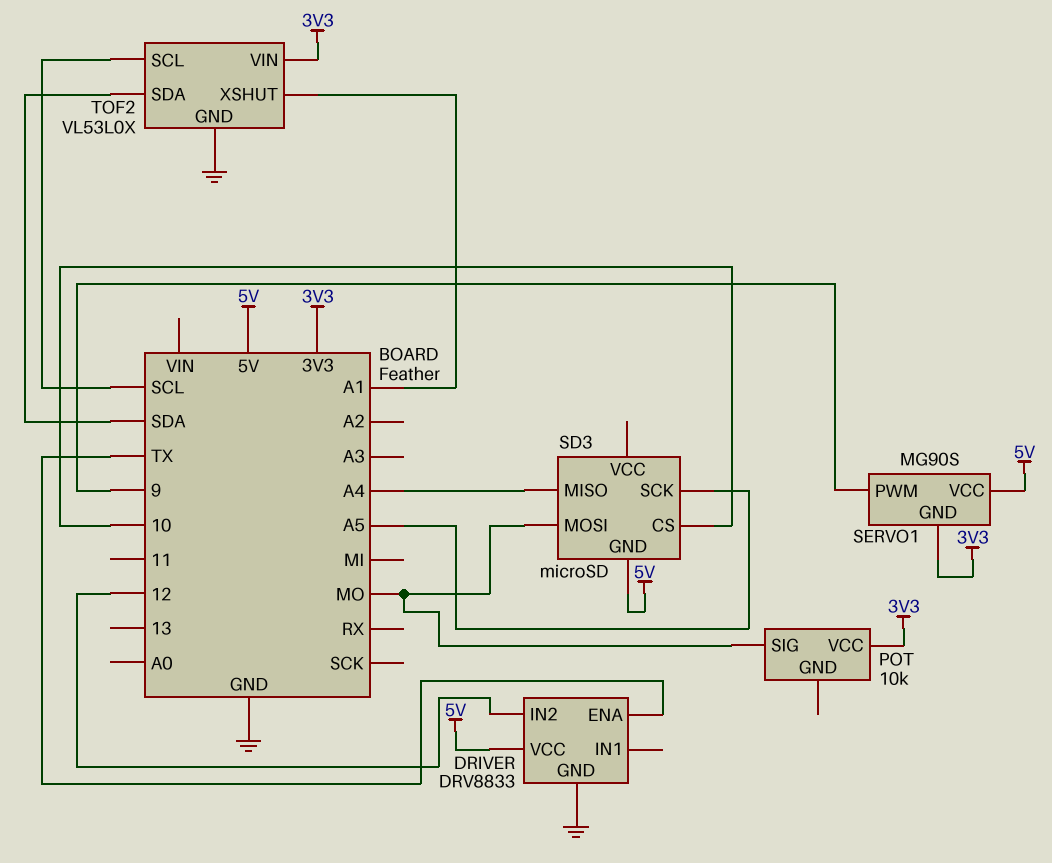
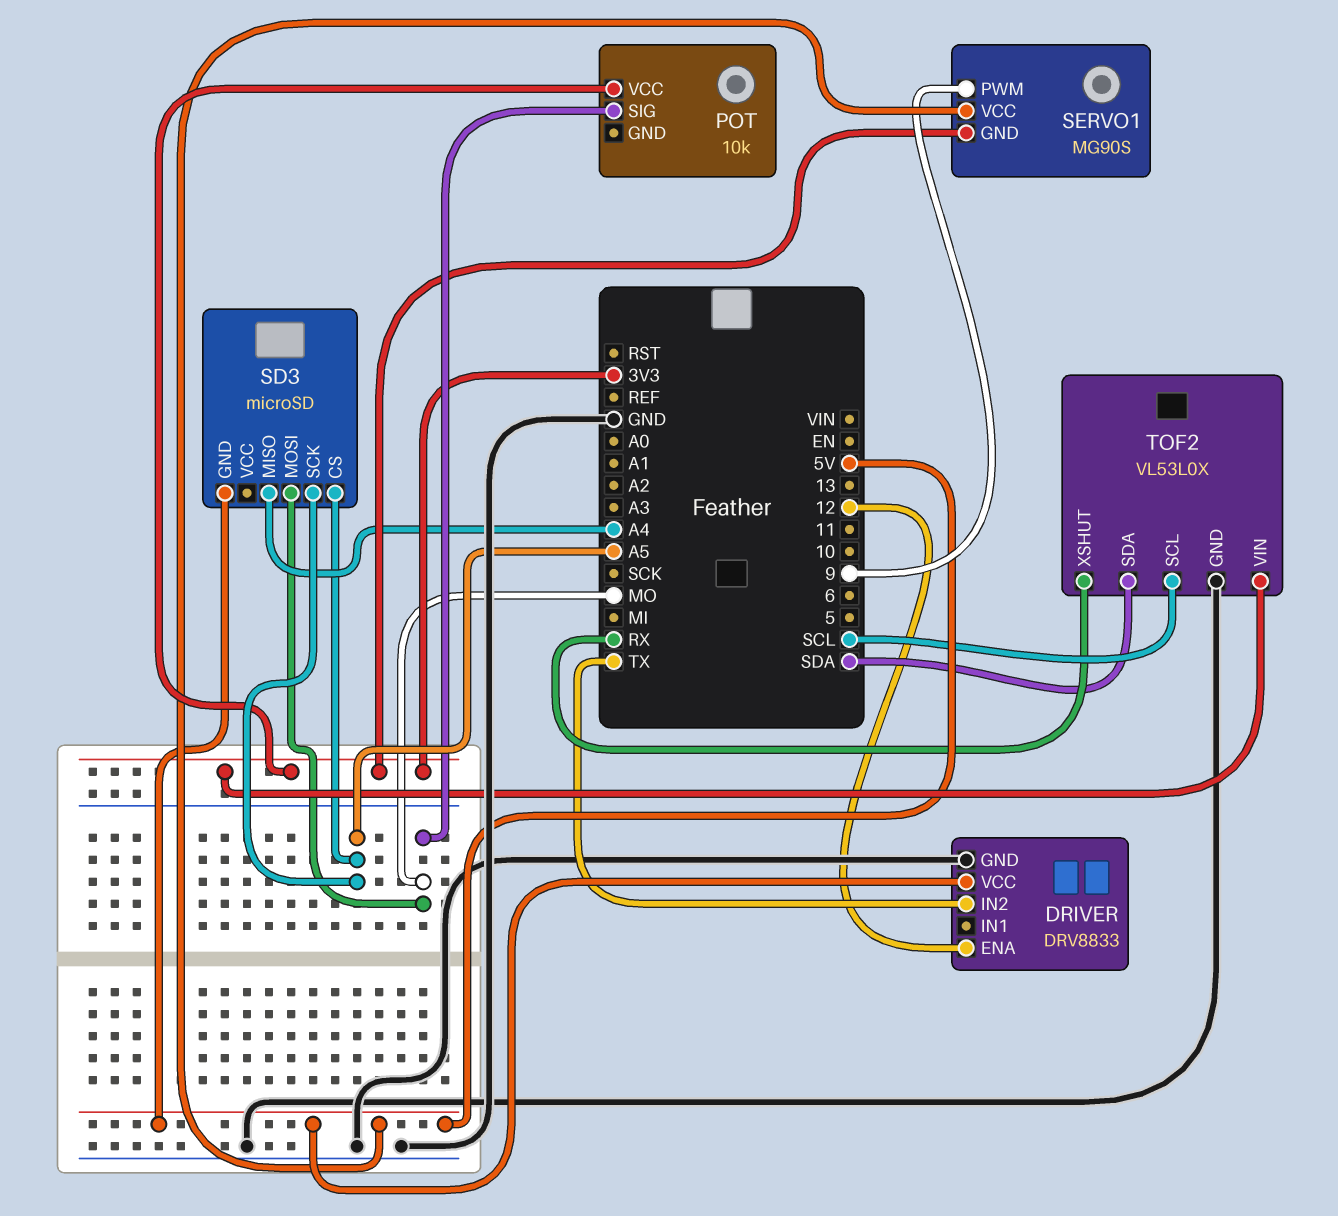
DRIVER pin ENA: TX -> 12
DRIVER pin IN2: 12 -> TX
SD3 pin CS: 10 -> A5
TOF2 pin XSHUT: A1 -> RX

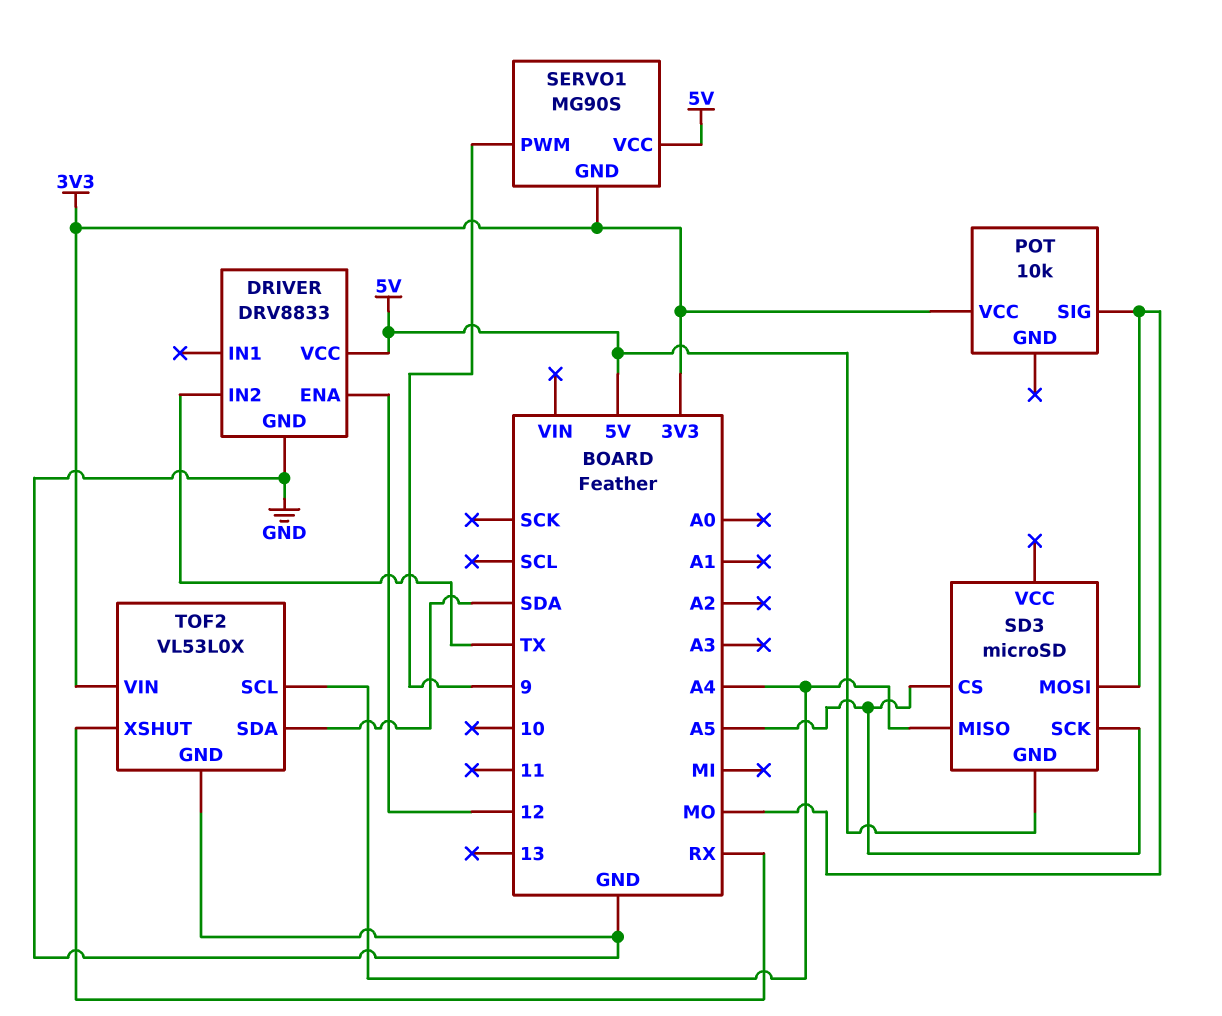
TOF2 pin SCL: SCL -> A4

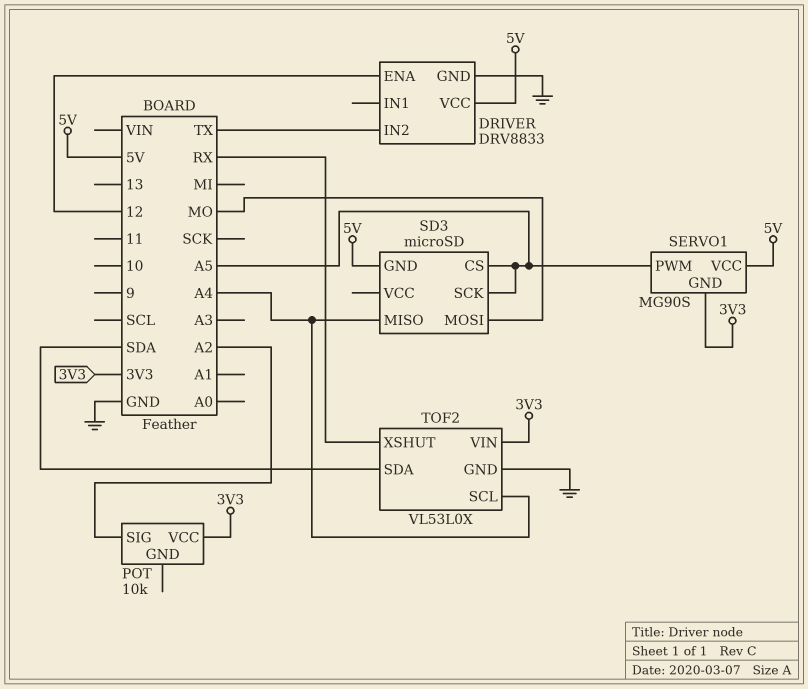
POT pin SIG: MO -> A2
SERVO1 pin PWM: 9 -> A5

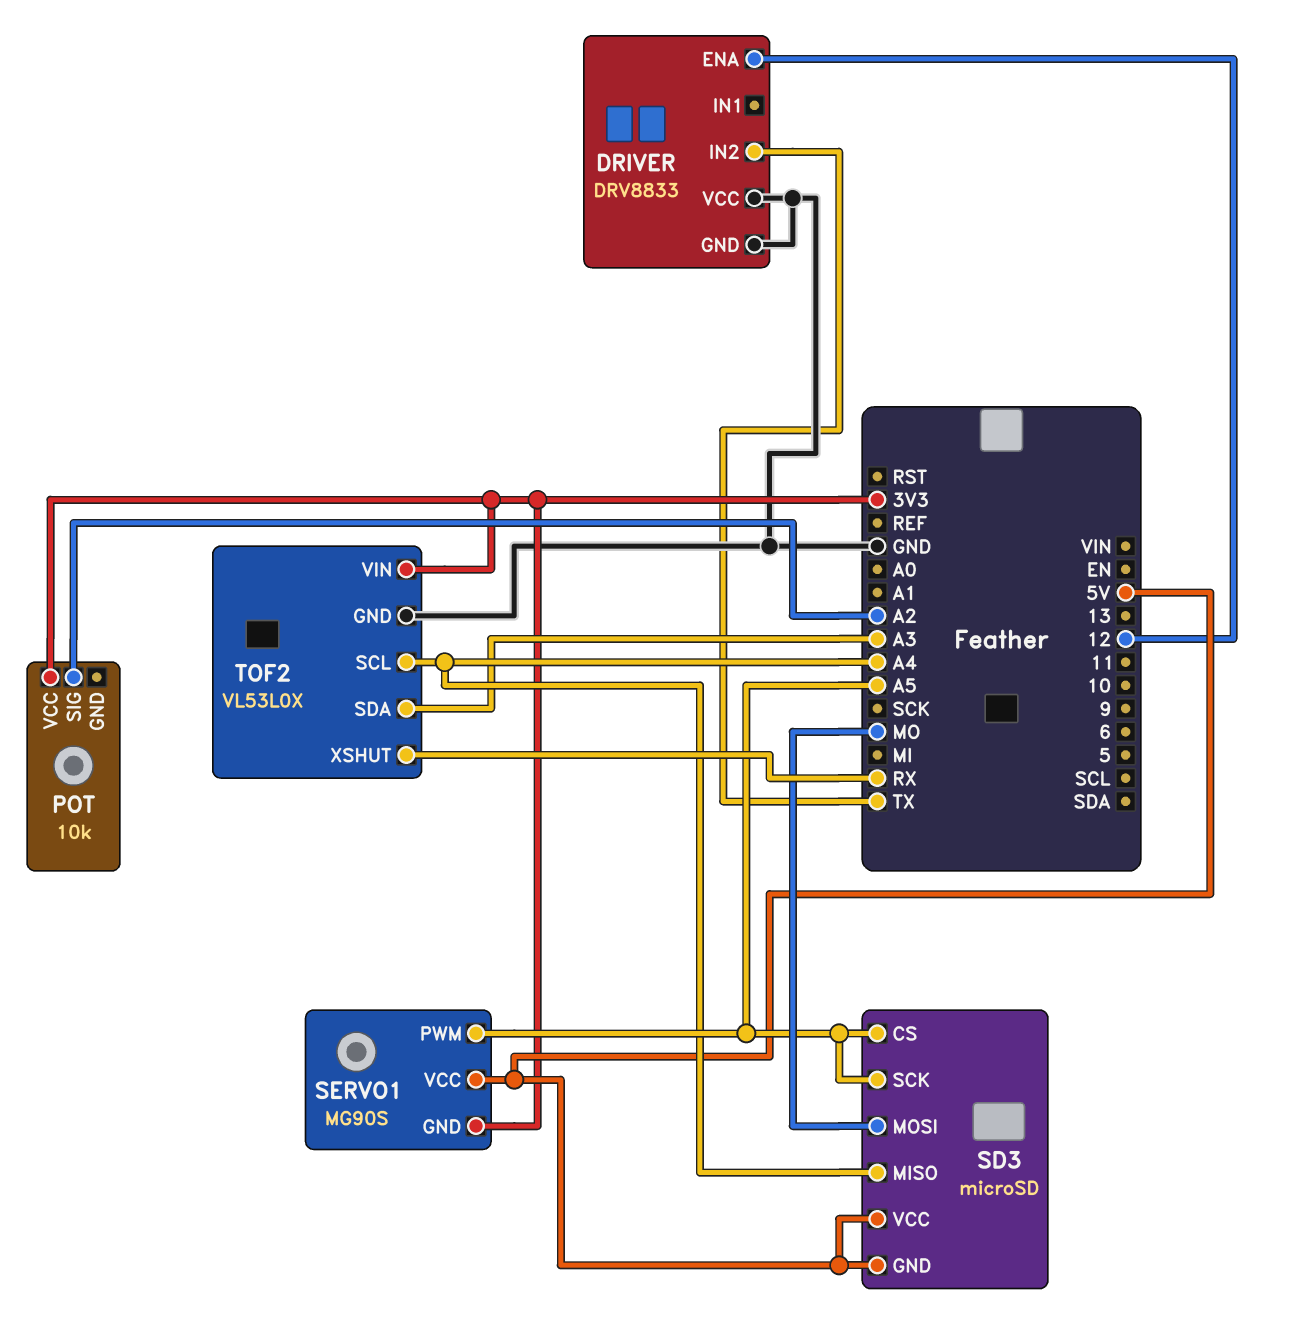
DRIVER pin VCC: 5V -> GND
SD3 pin VCC: none -> 5V
TOF2 pin SDA: SDA -> A3

